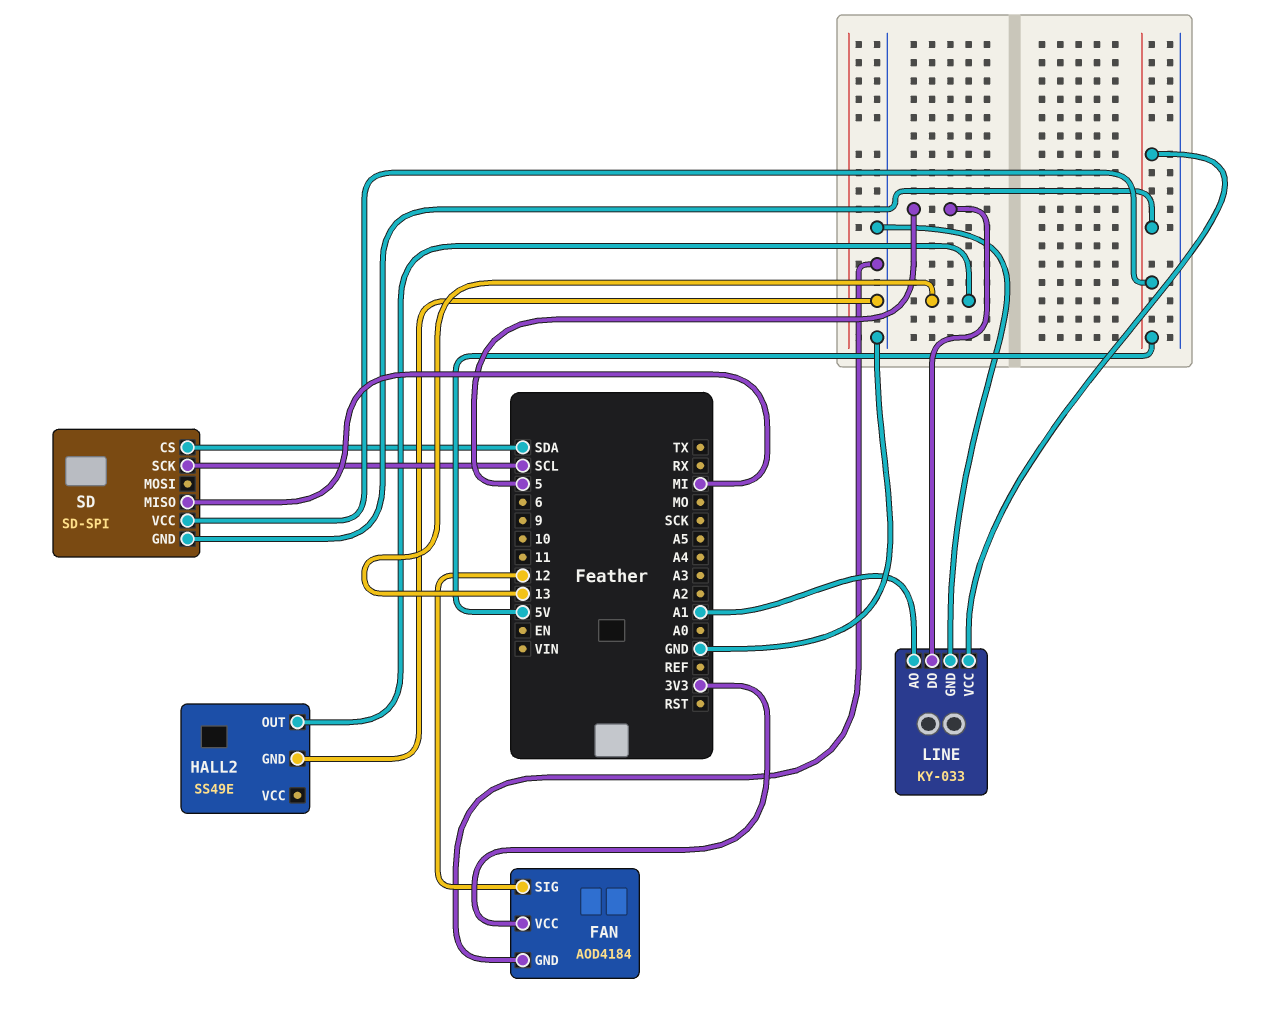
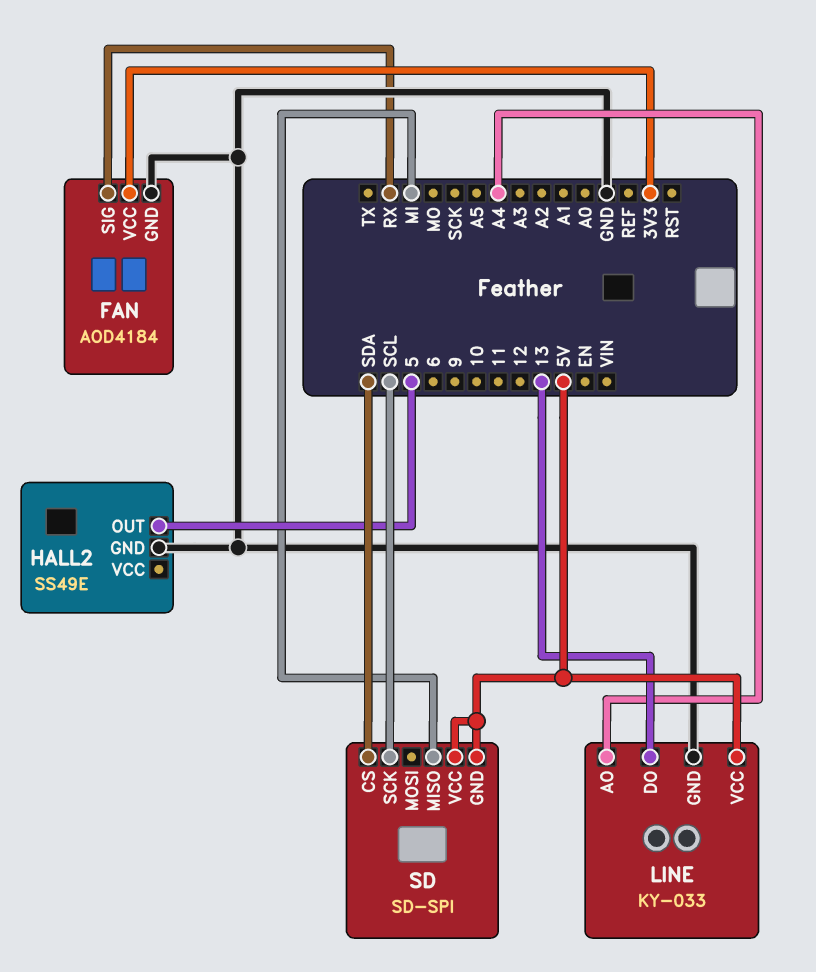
FAN pin SIG: 12 -> RX
HALL2 pin OUT: 13 -> 5
LINE pin AO: A1 -> A4
LINE pin DO: 5 -> 13

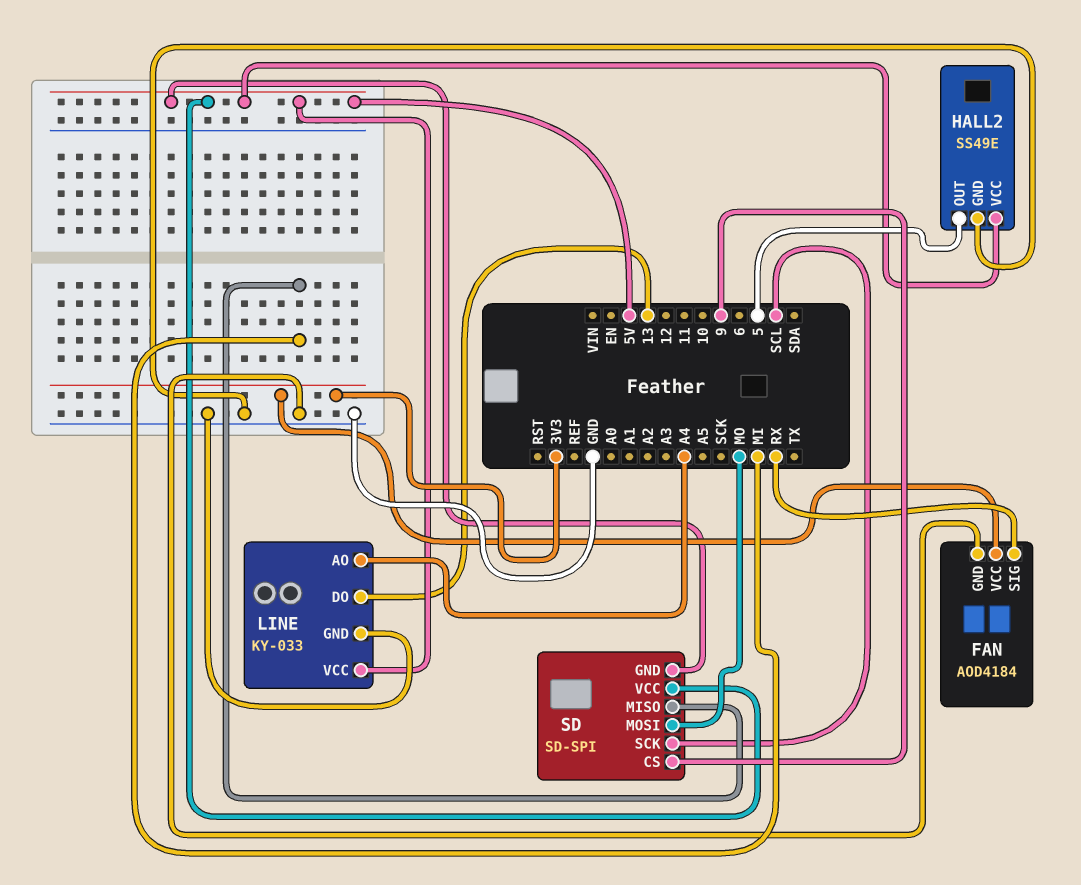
HALL2 pin VCC: none -> 5V
SD pin CS: SDA -> 9
SD pin MOSI: none -> MO

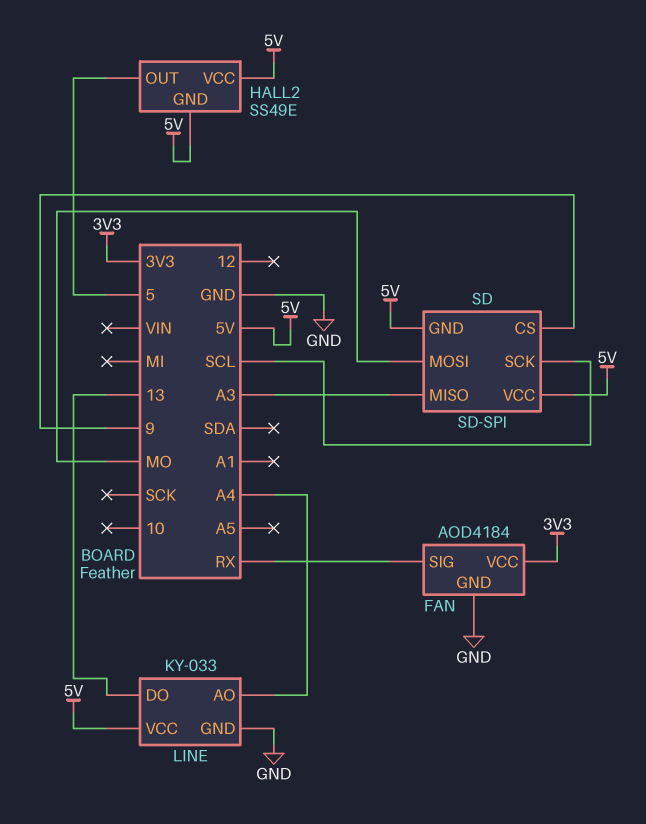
HALL2 pin GND: GND -> 5V
SD pin MISO: MI -> A3

